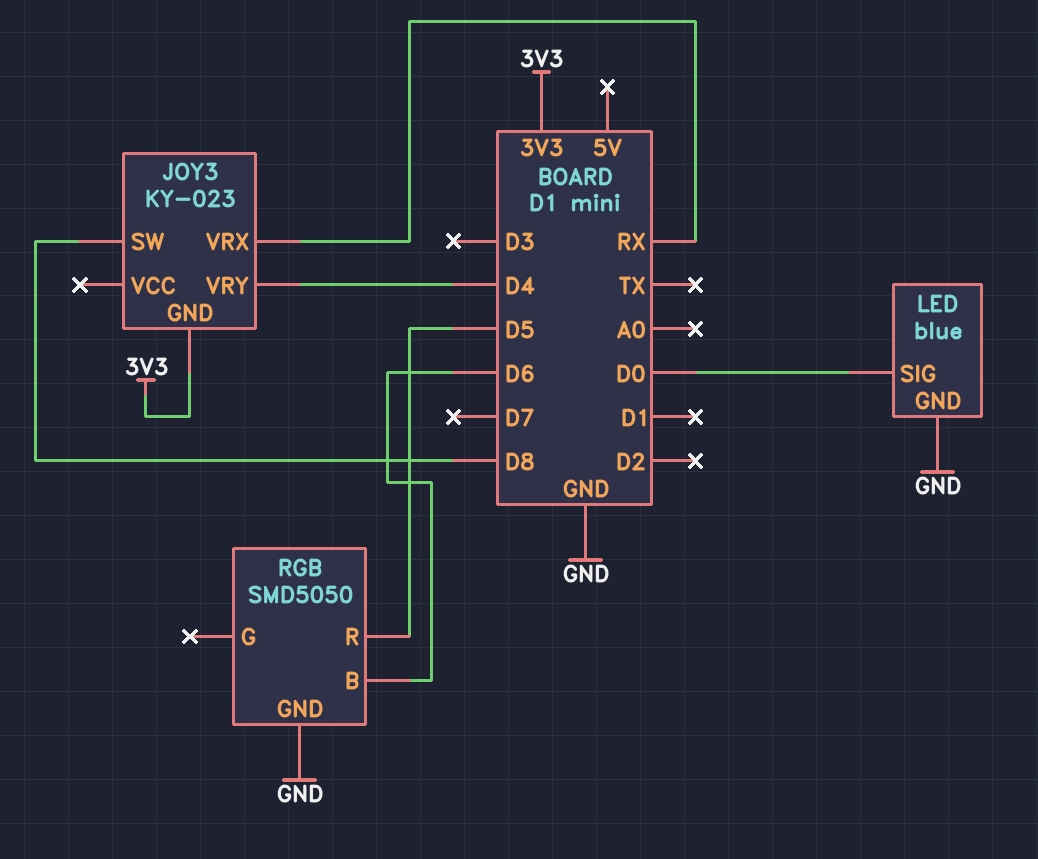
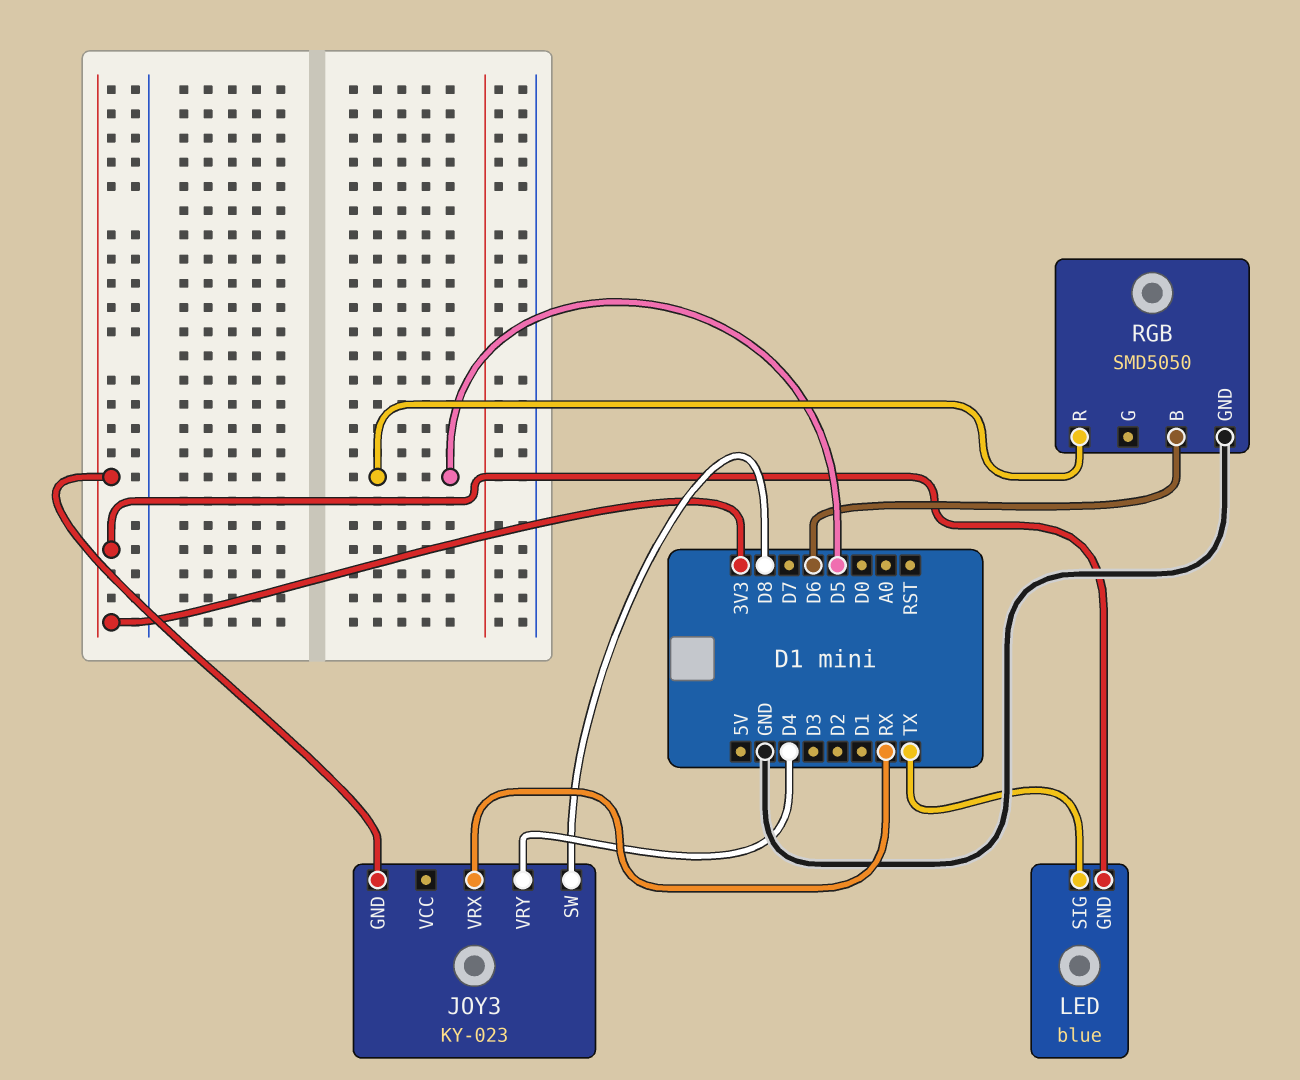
LED pin GND: GND -> 3V3
LED pin SIG: D0 -> TX

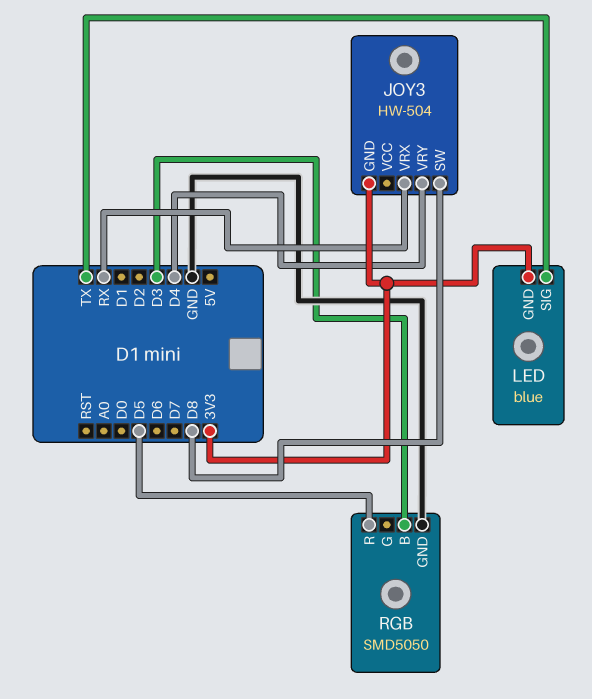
JOY3: KY-023 -> HW-504
RGB pin B: D6 -> D3

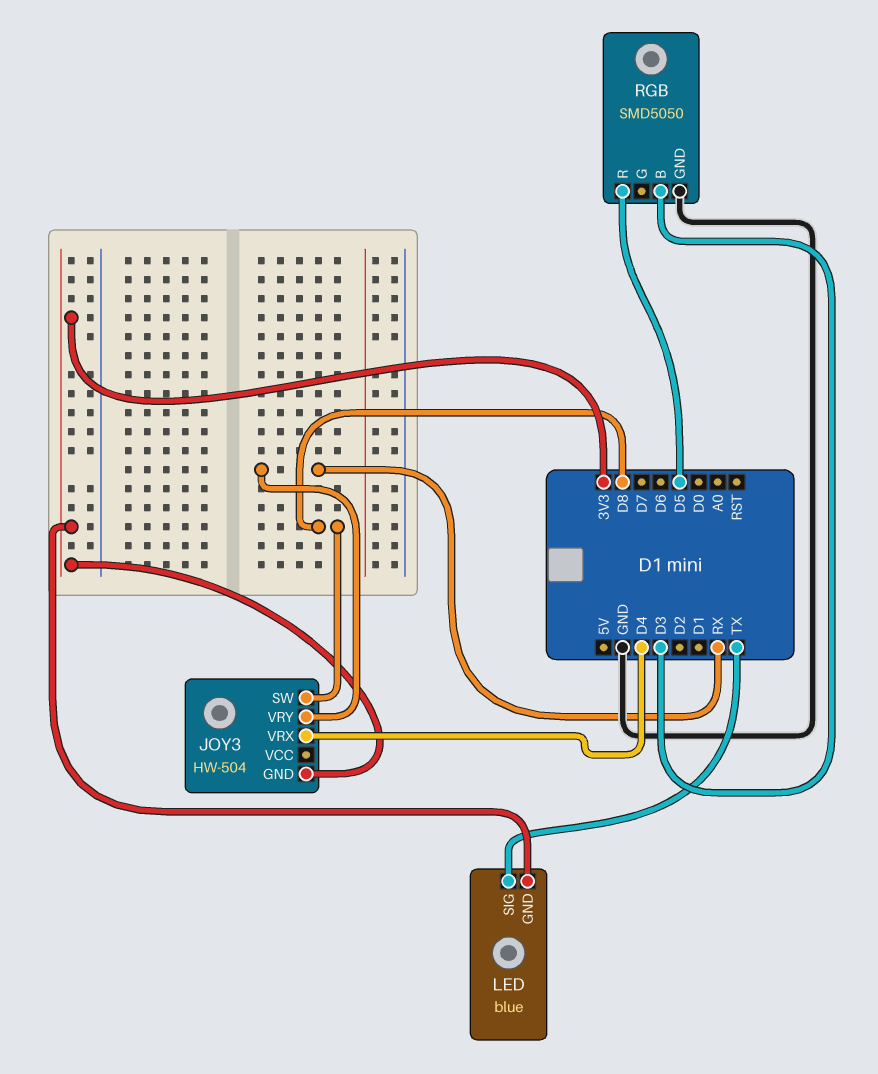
JOY3 pin VRX: RX -> D4
JOY3 pin VRY: D4 -> RX

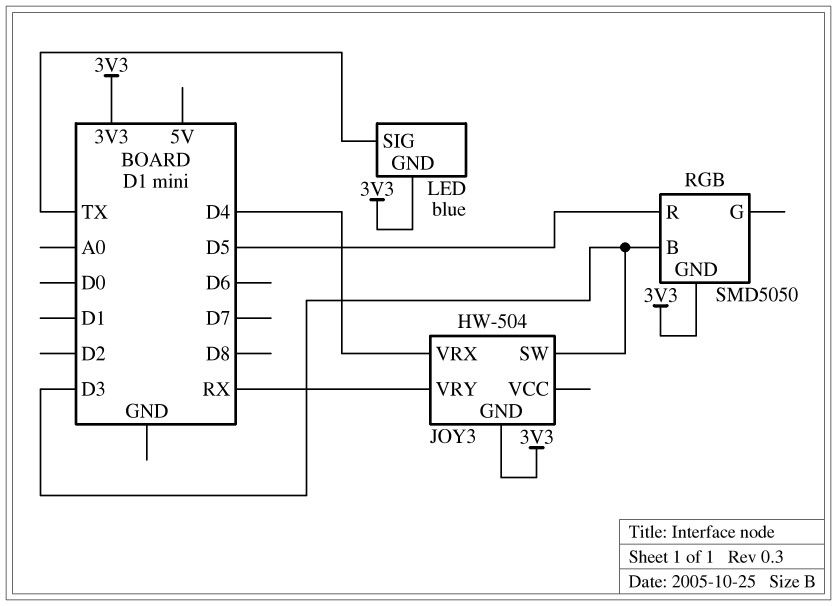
JOY3 pin SW: D8 -> D3
RGB pin GND: GND -> 3V3

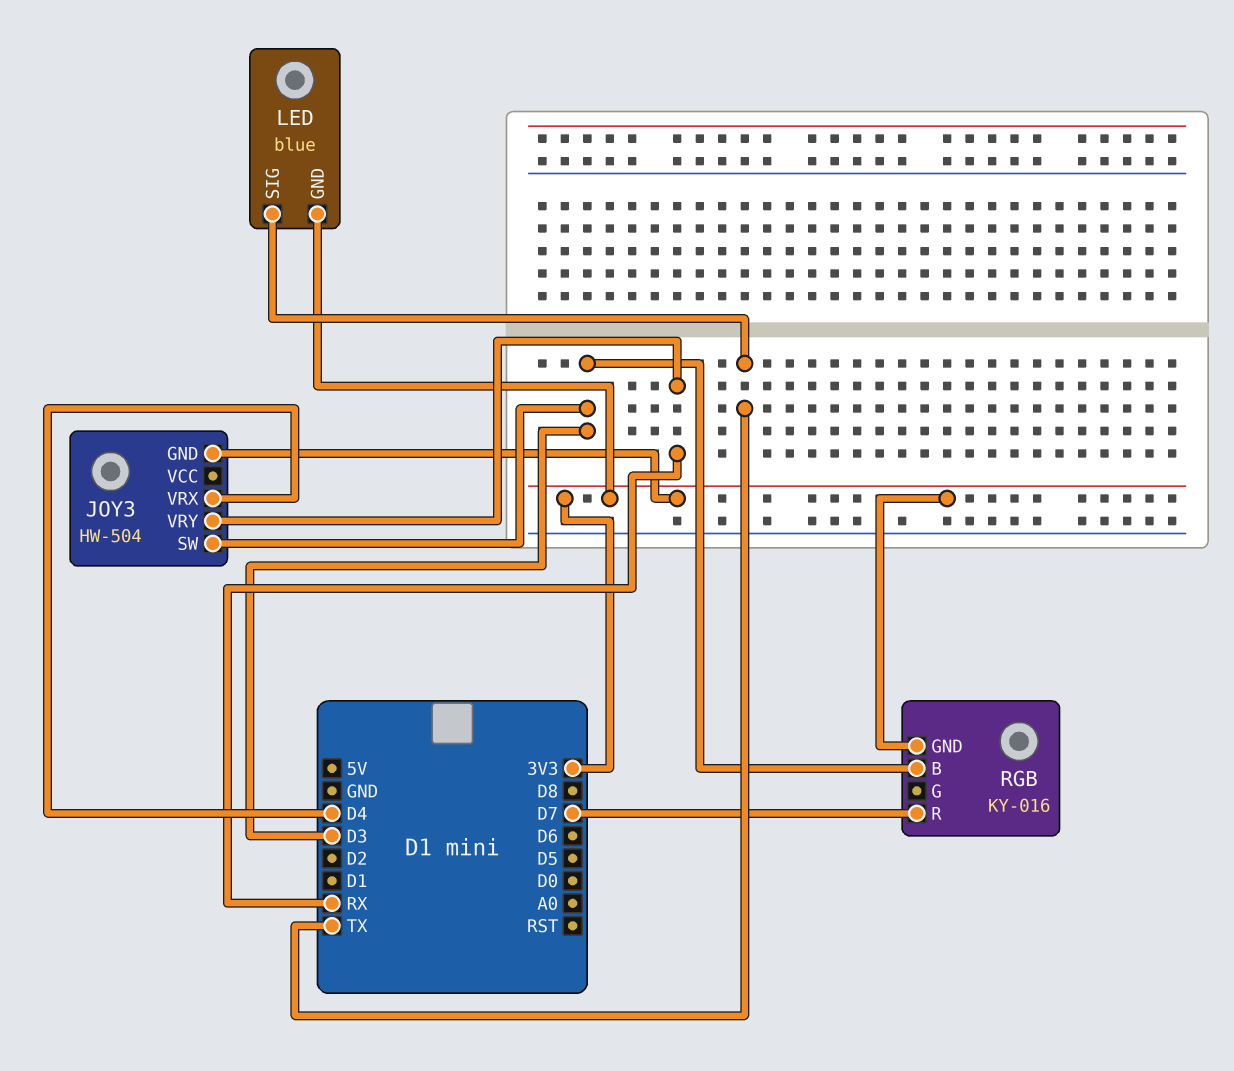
RGB: SMD5050 -> KY-016
RGB pin R: D5 -> D7

